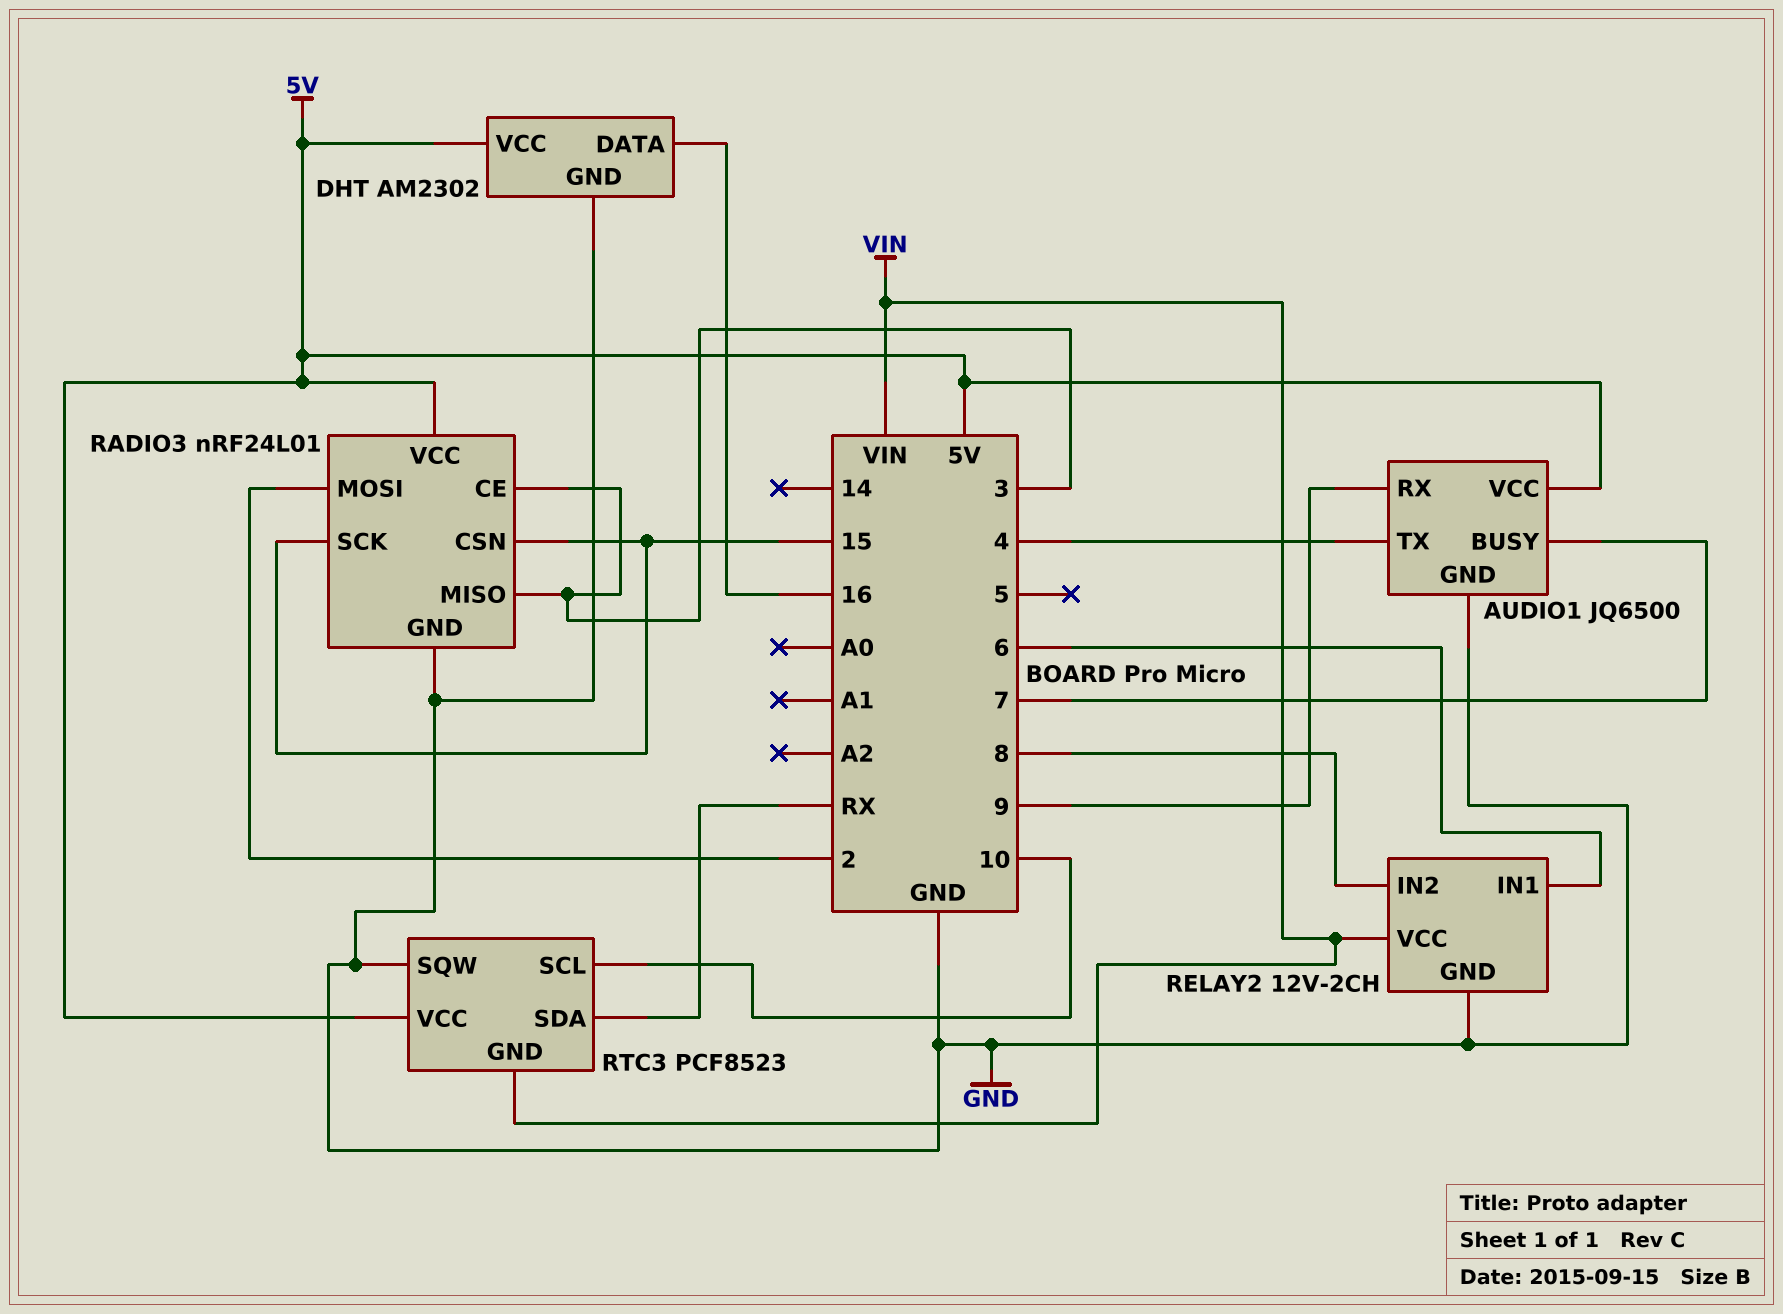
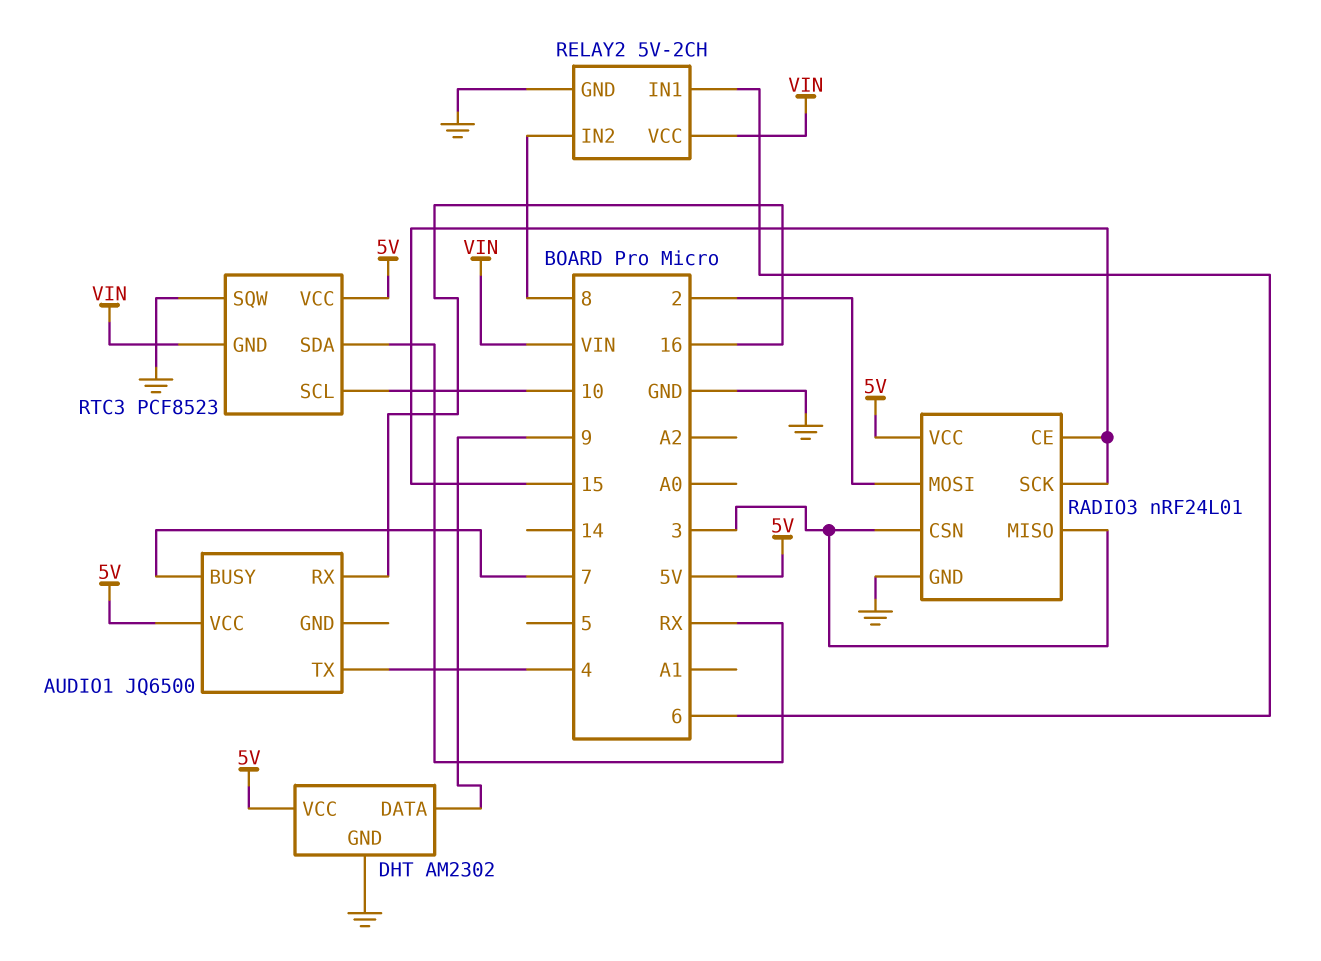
AUDIO1 pin GND: GND -> none
AUDIO1 pin RX: 9 -> 16
DHT pin DATA: 16 -> 9
RADIO3 pin CE: 3 -> 15
RADIO3 pin CSN: 15 -> 3
RELAY2: 12V-2CH -> 5V-2CH

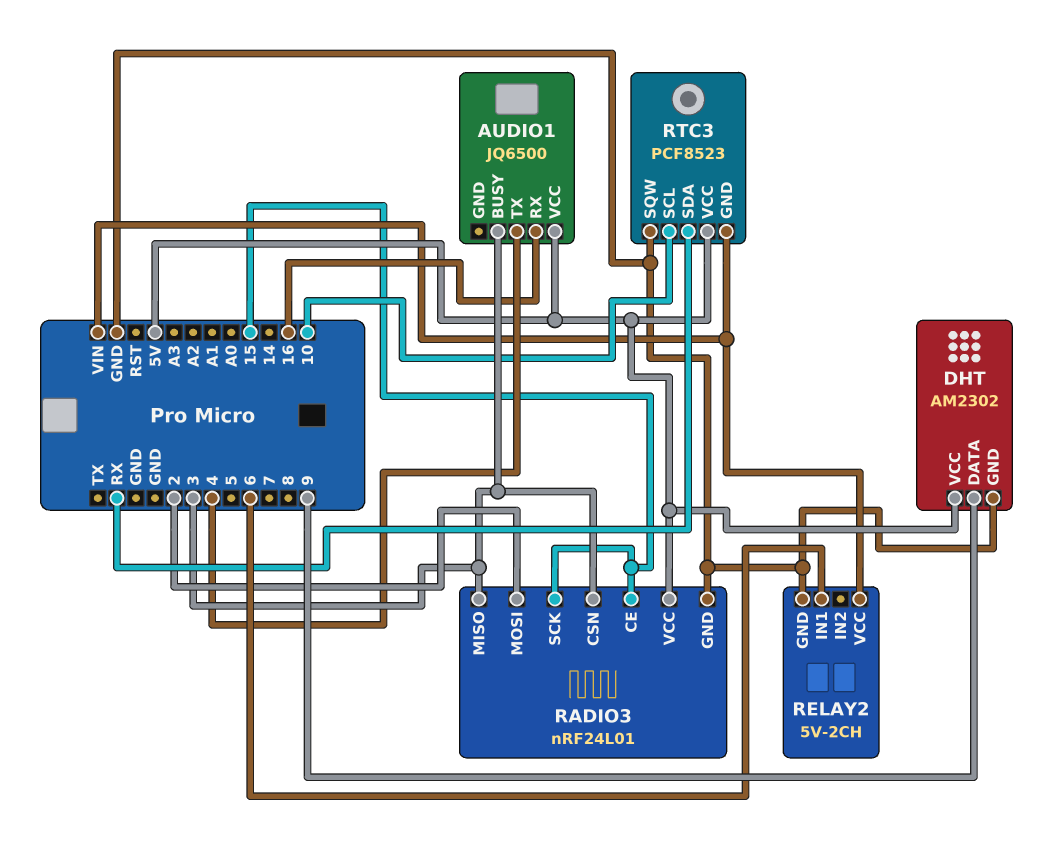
AUDIO1 pin BUSY: 7 -> 3
RELAY2 pin IN2: 8 -> none

